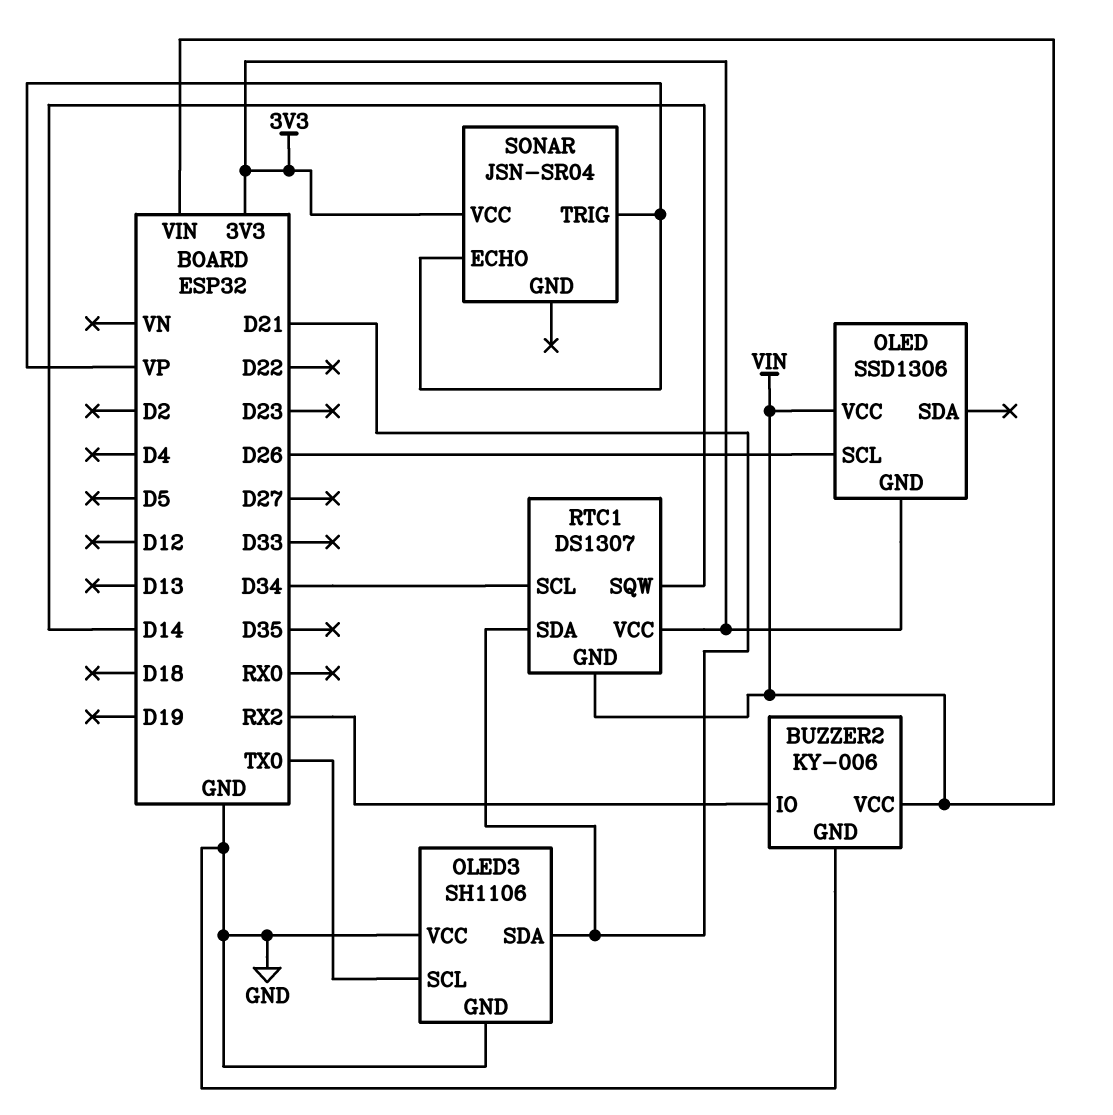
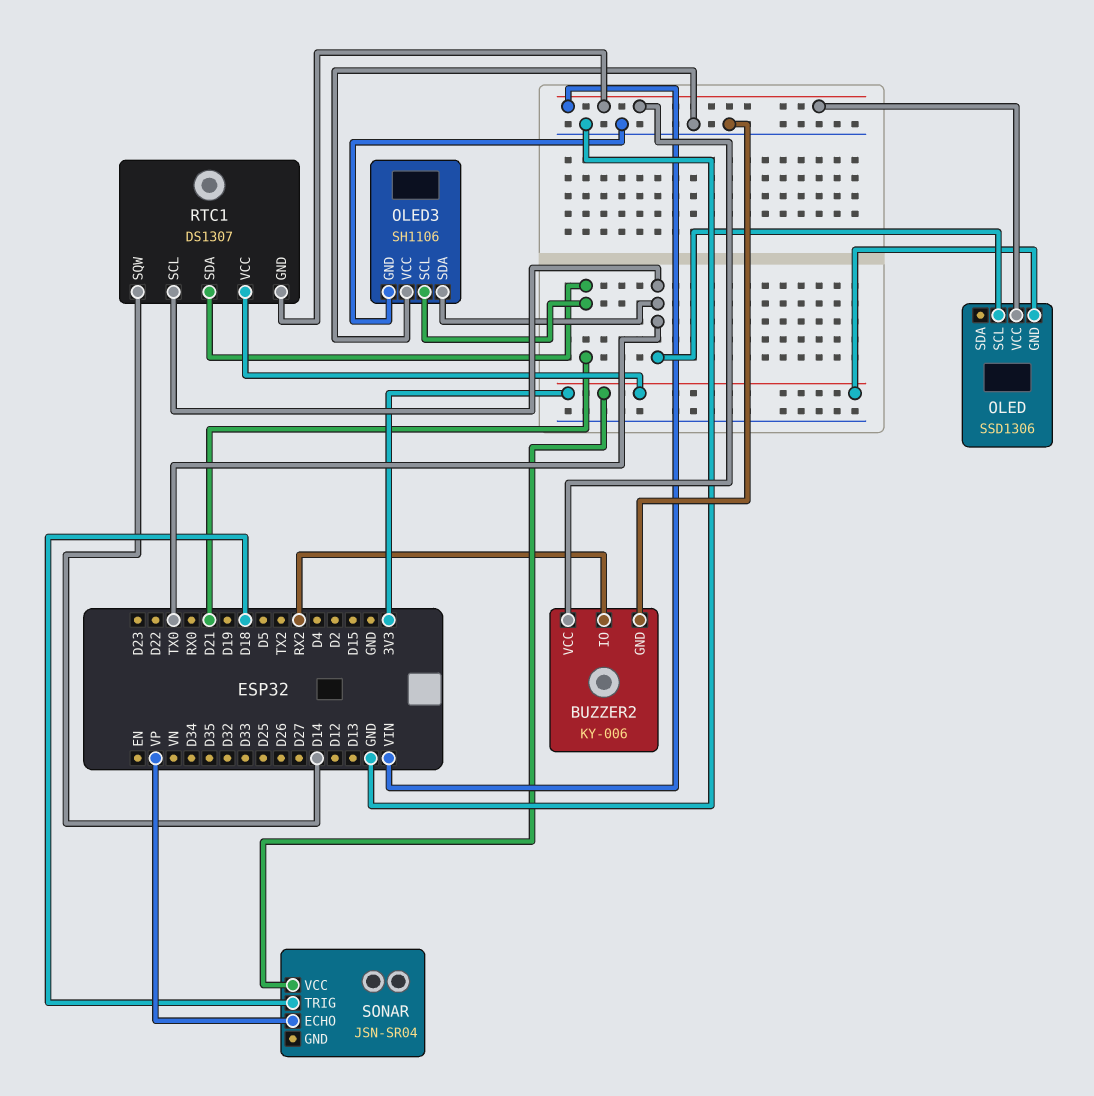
OLED pin SCL: D26 -> TX0
OLED3 pin SCL: TX0 -> D21
OLED3 pin SDA: D21 -> TX0
RTC1 pin SCL: D34 -> TX0
SONAR pin TRIG: VP -> D18

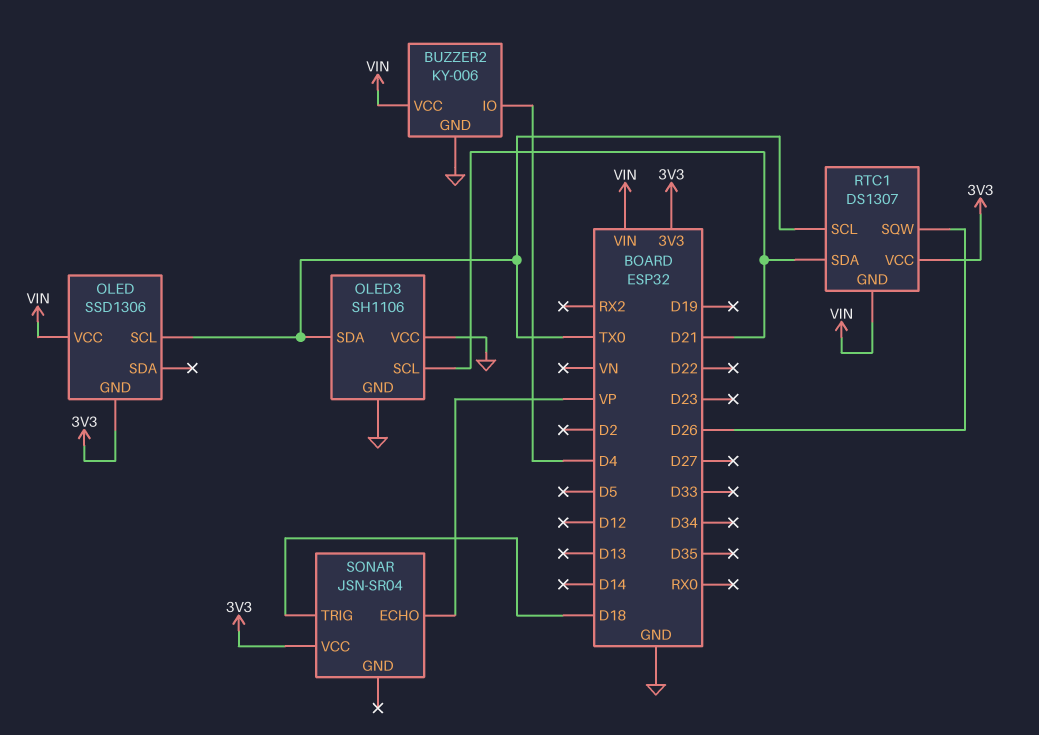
BUZZER2 pin IO: RX2 -> D4
RTC1 pin SQW: D14 -> D26

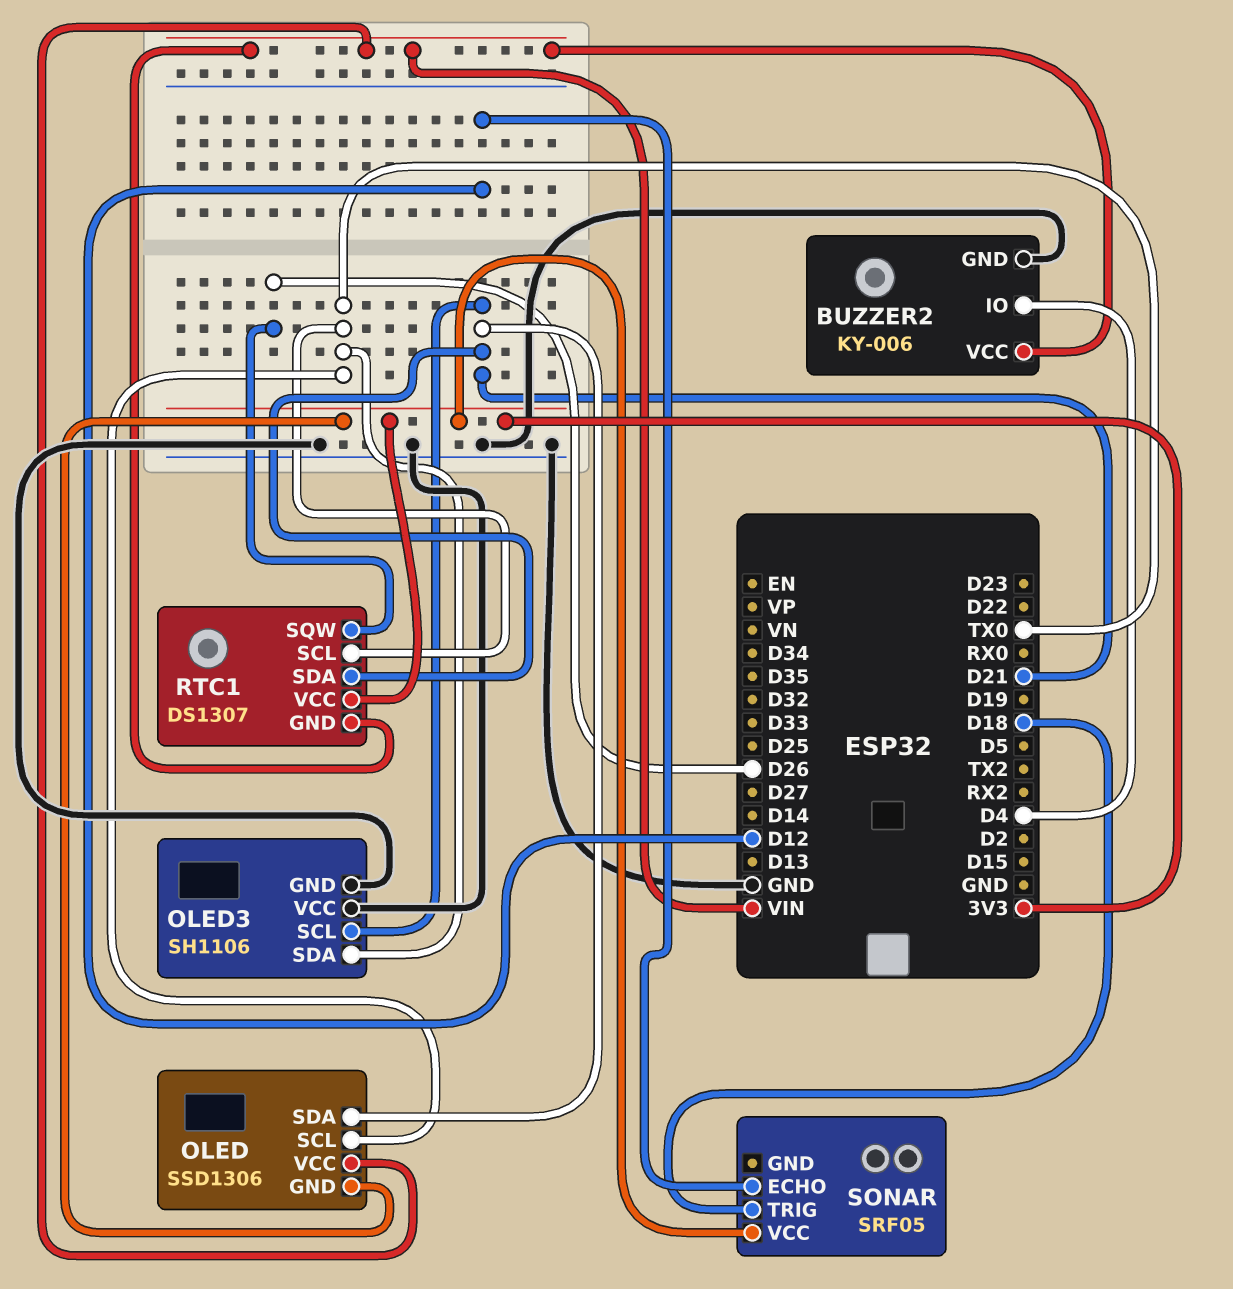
OLED pin SDA: none -> D21
SONAR: JSN-SR04 -> SRF05
SONAR pin ECHO: VP -> D12

